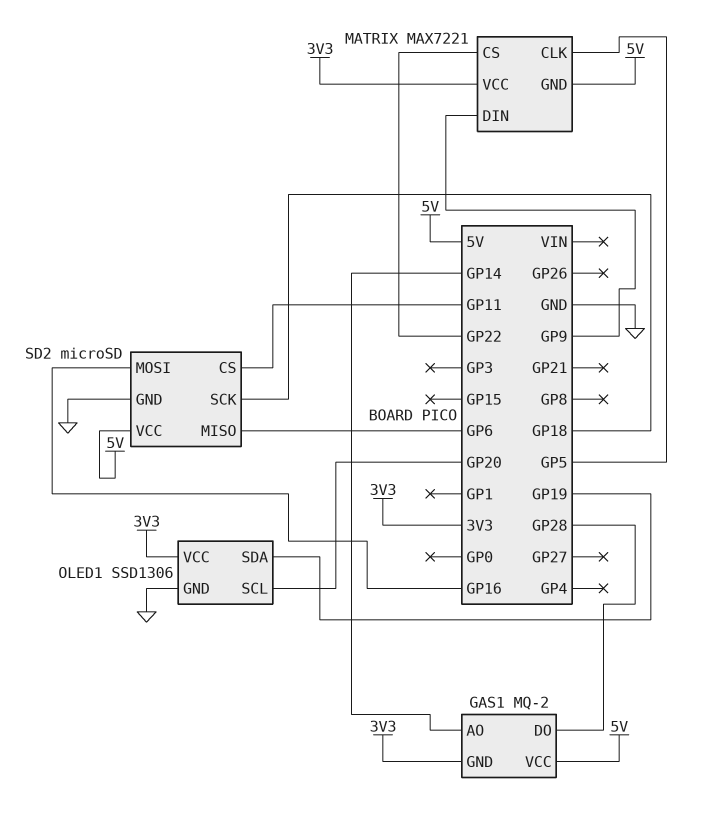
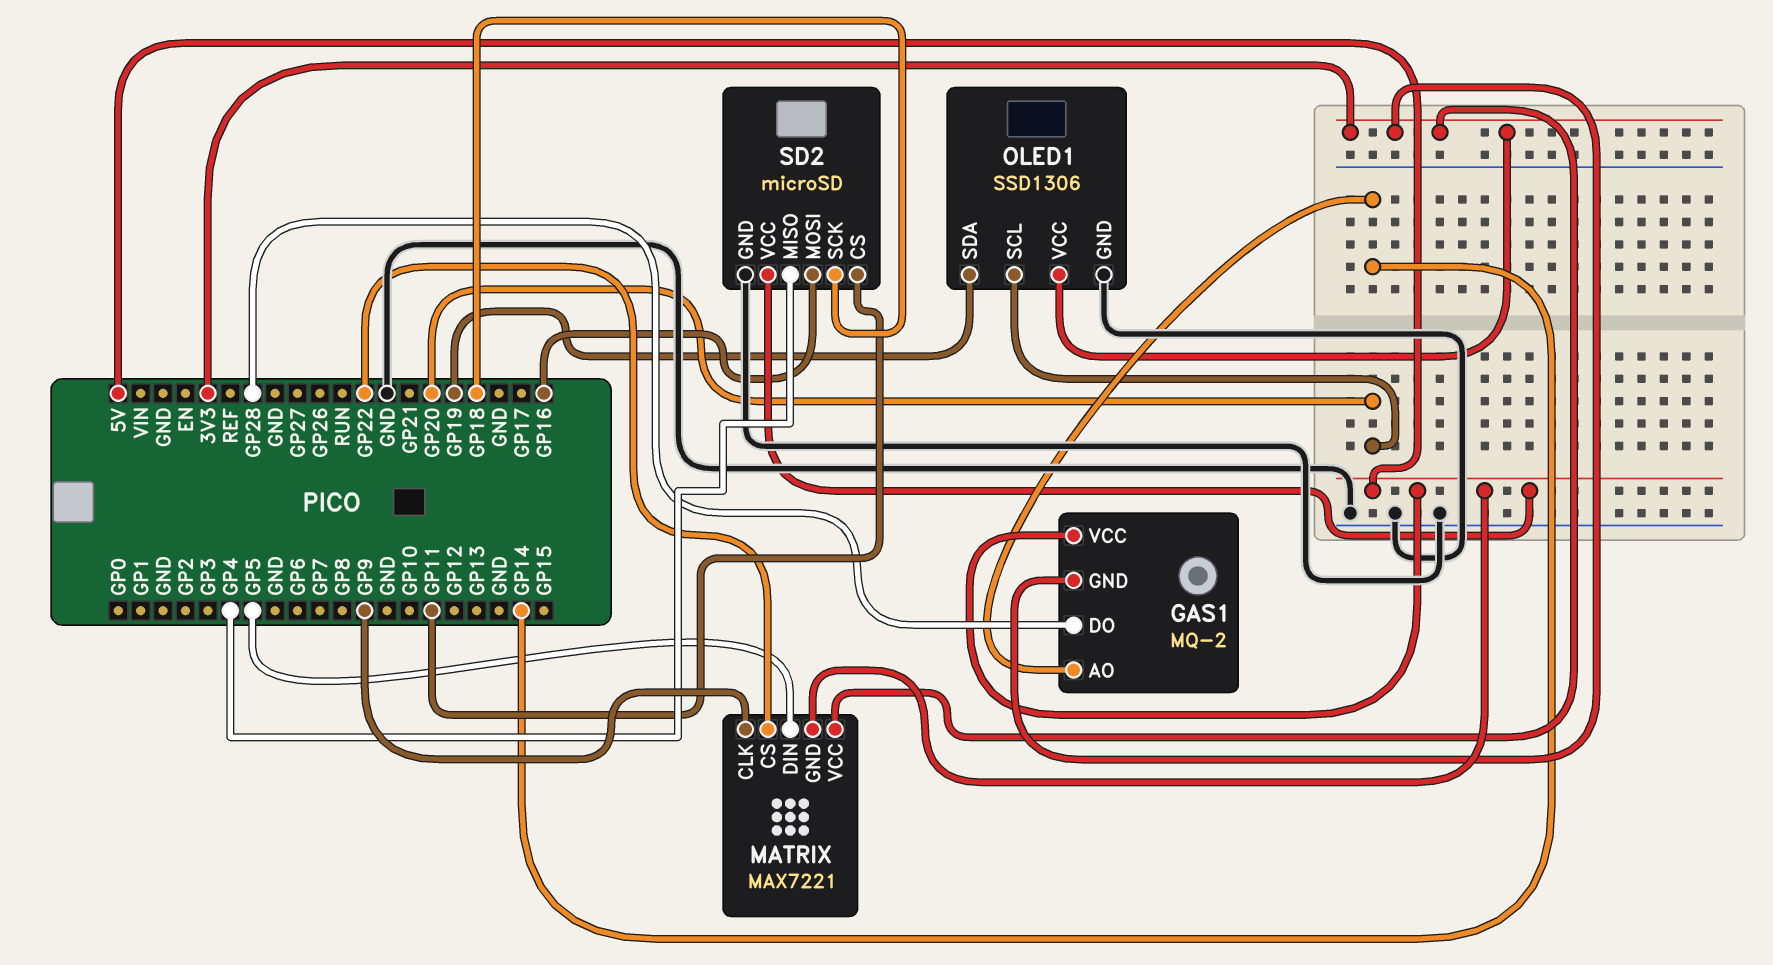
MATRIX pin CLK: GP5 -> GP9
MATRIX pin DIN: GP9 -> GP5
SD2 pin MISO: GP6 -> GP4

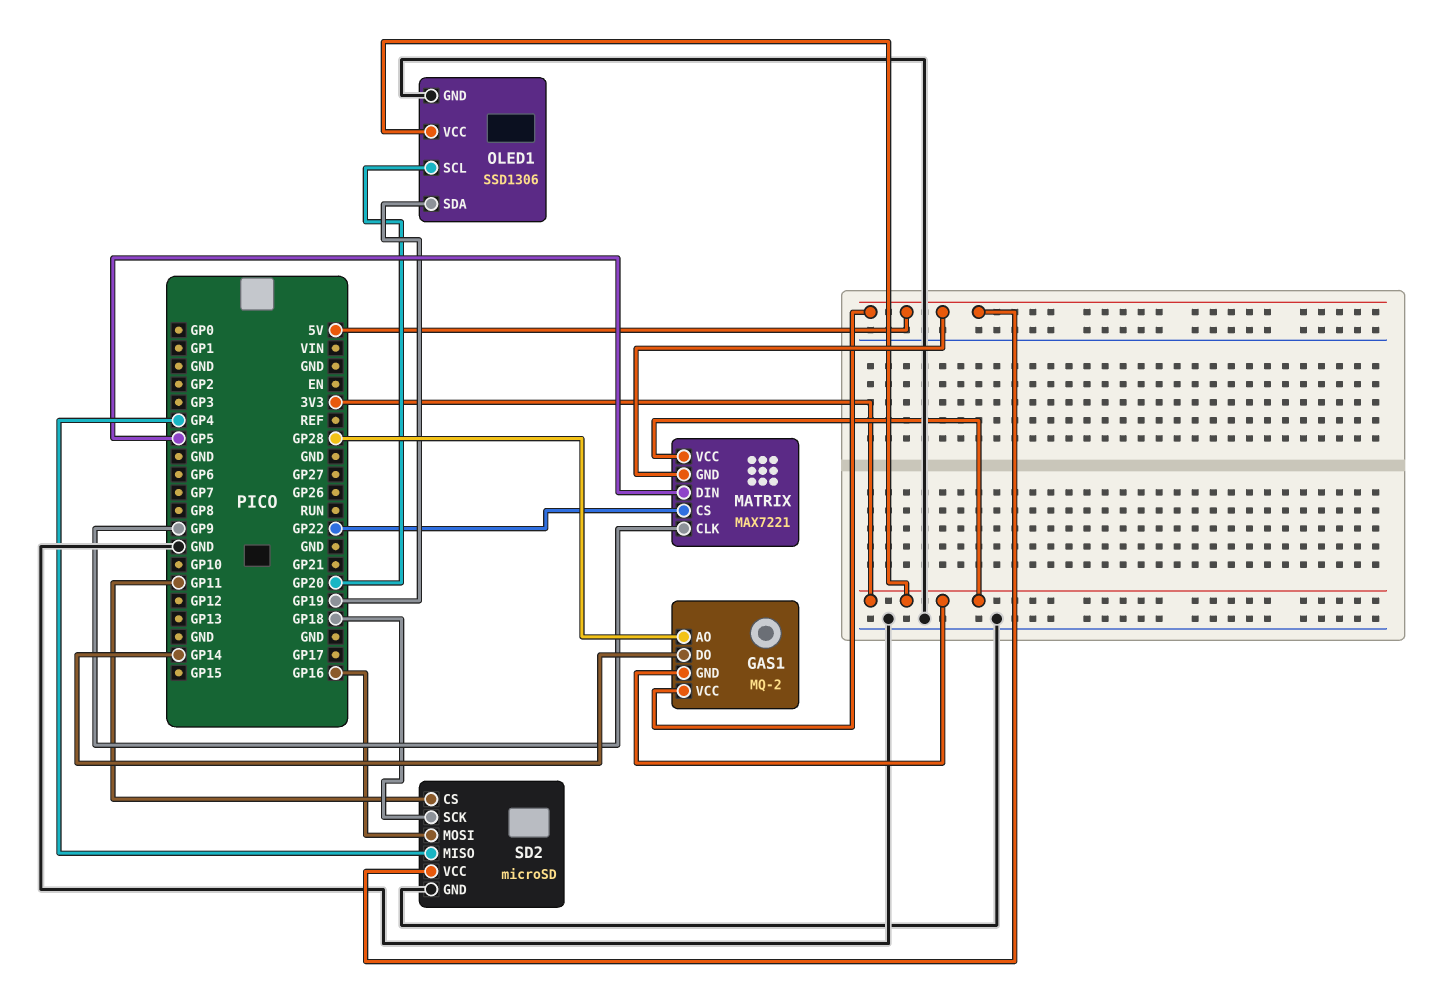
GAS1 pin AO: GP14 -> GP28
GAS1 pin DO: GP28 -> GP14

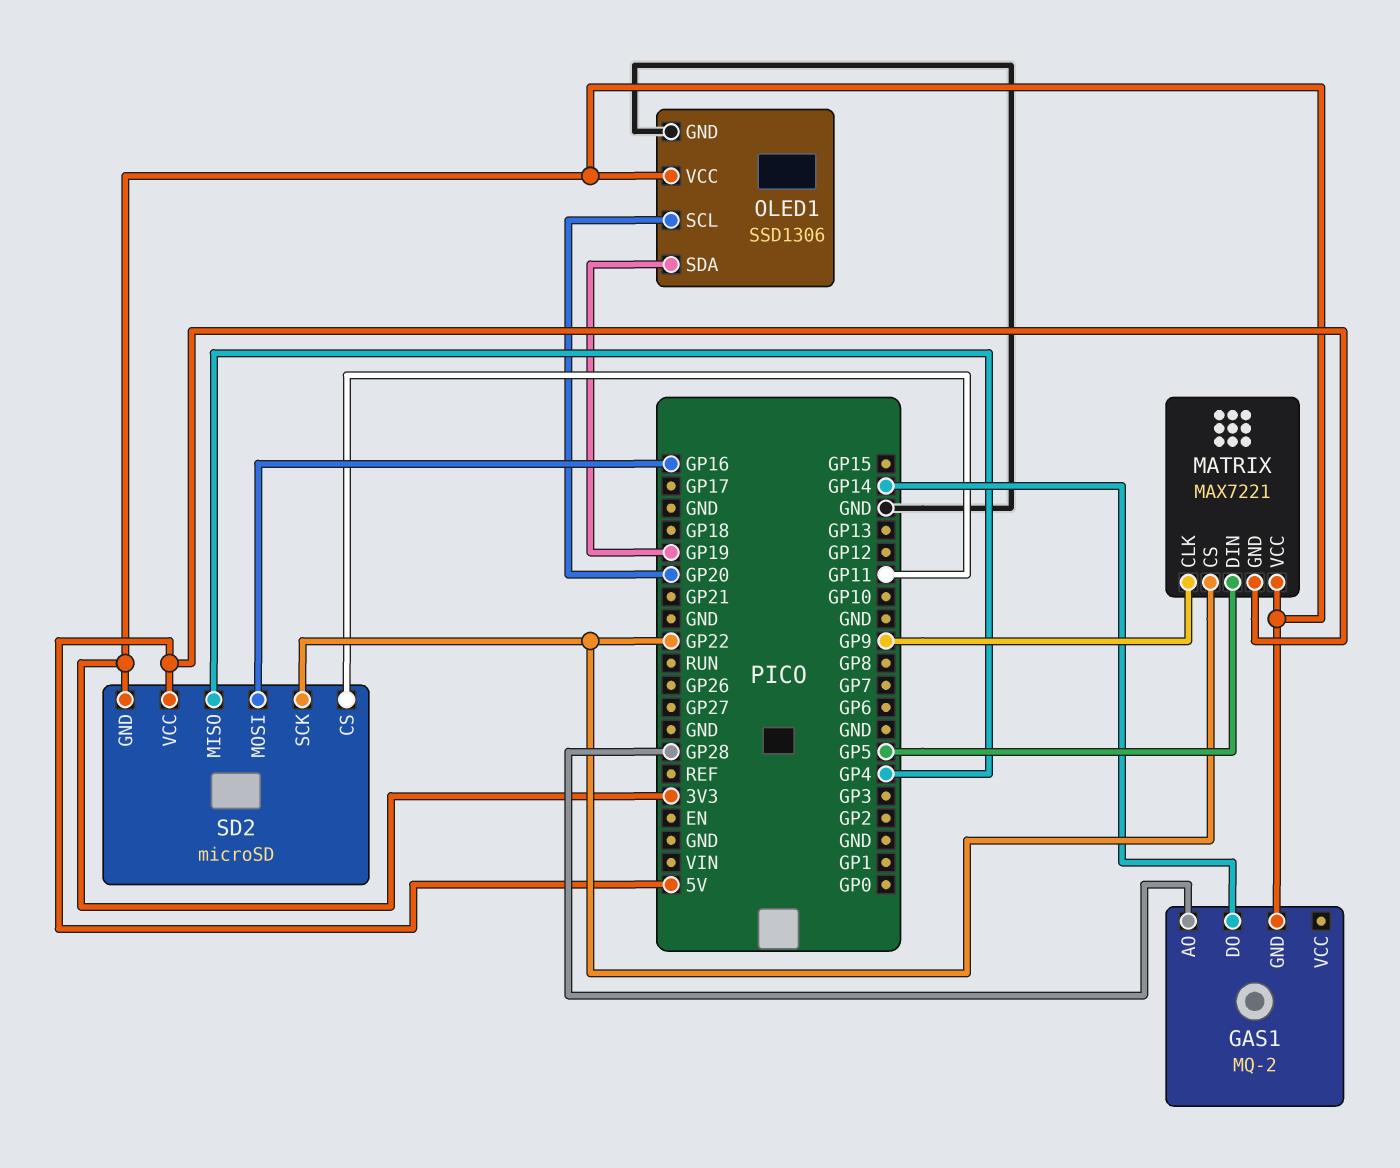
GAS1 pin VCC: 5V -> none
SD2 pin GND: GND -> 3V3
SD2 pin SCK: GP18 -> GP22

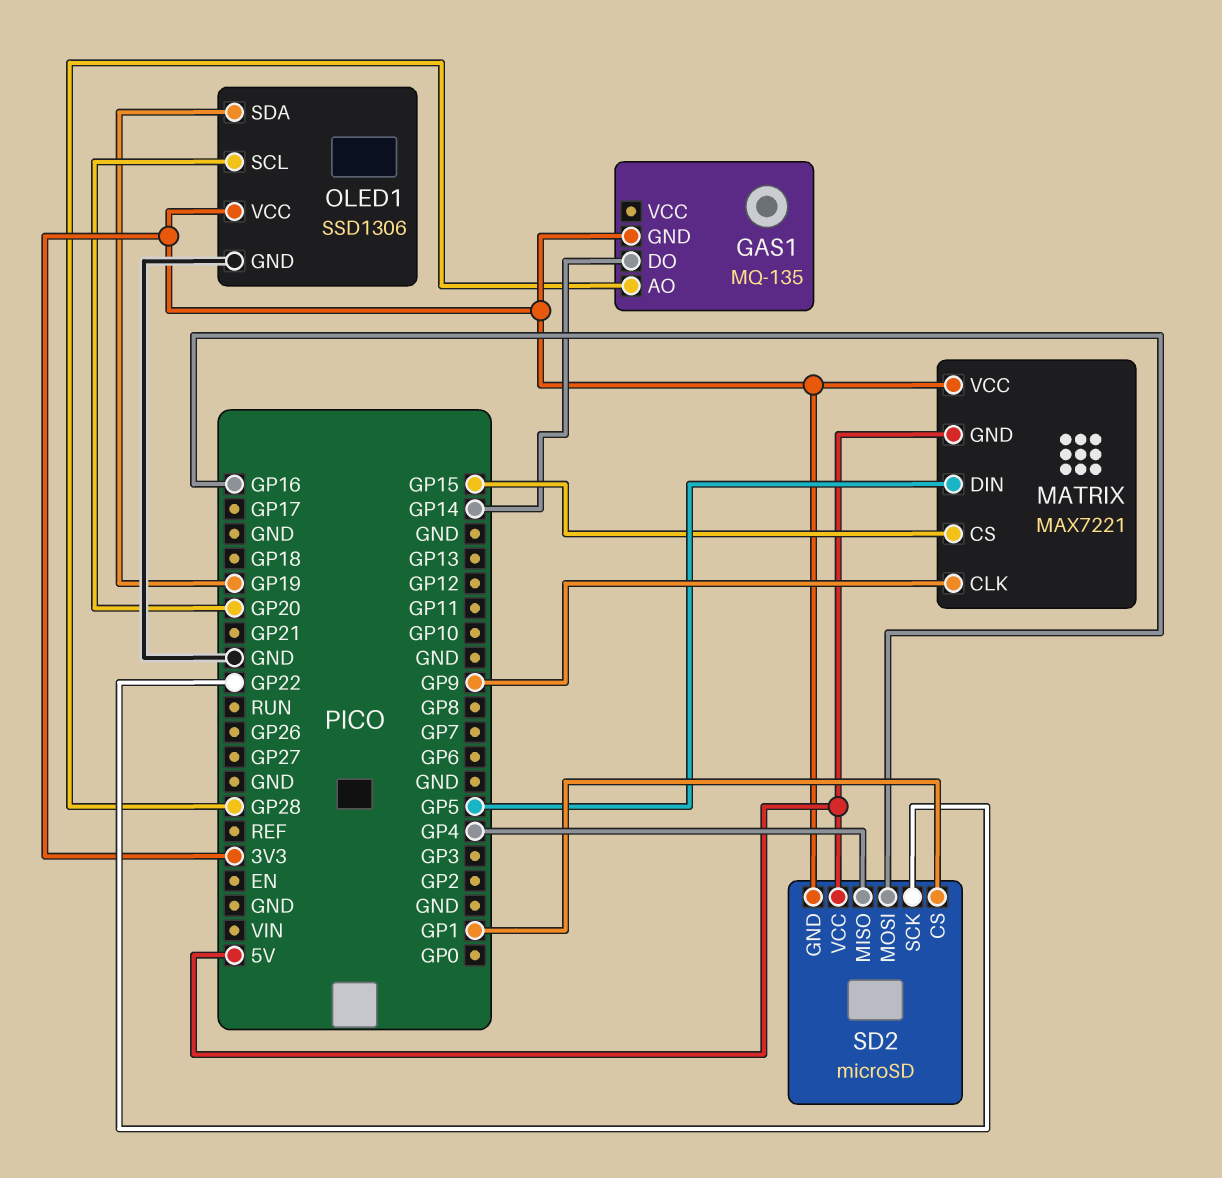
GAS1: MQ-2 -> MQ-135
MATRIX pin CS: GP22 -> GP15
SD2 pin CS: GP11 -> GP1

